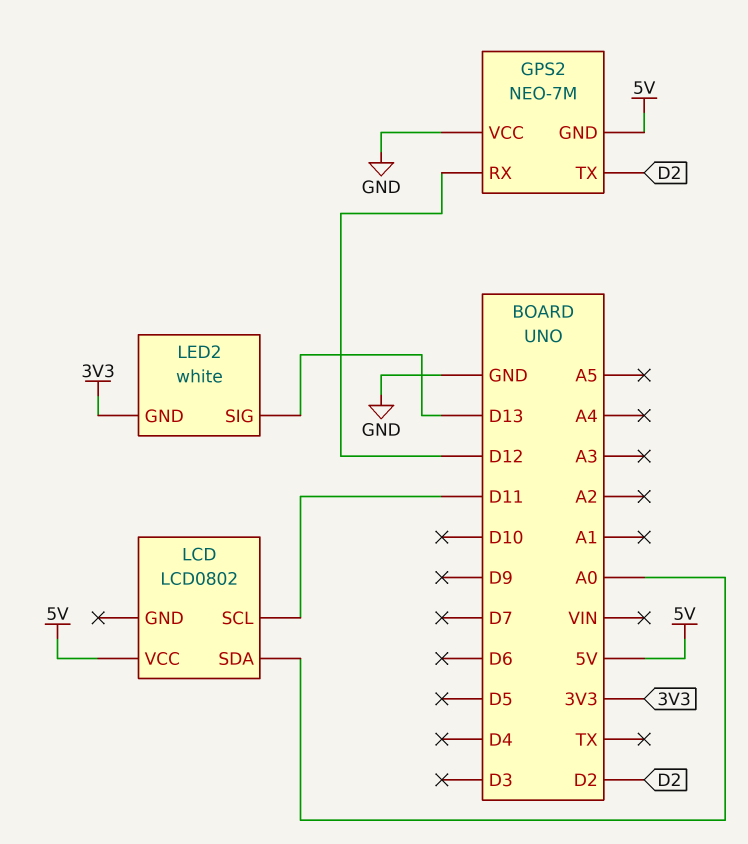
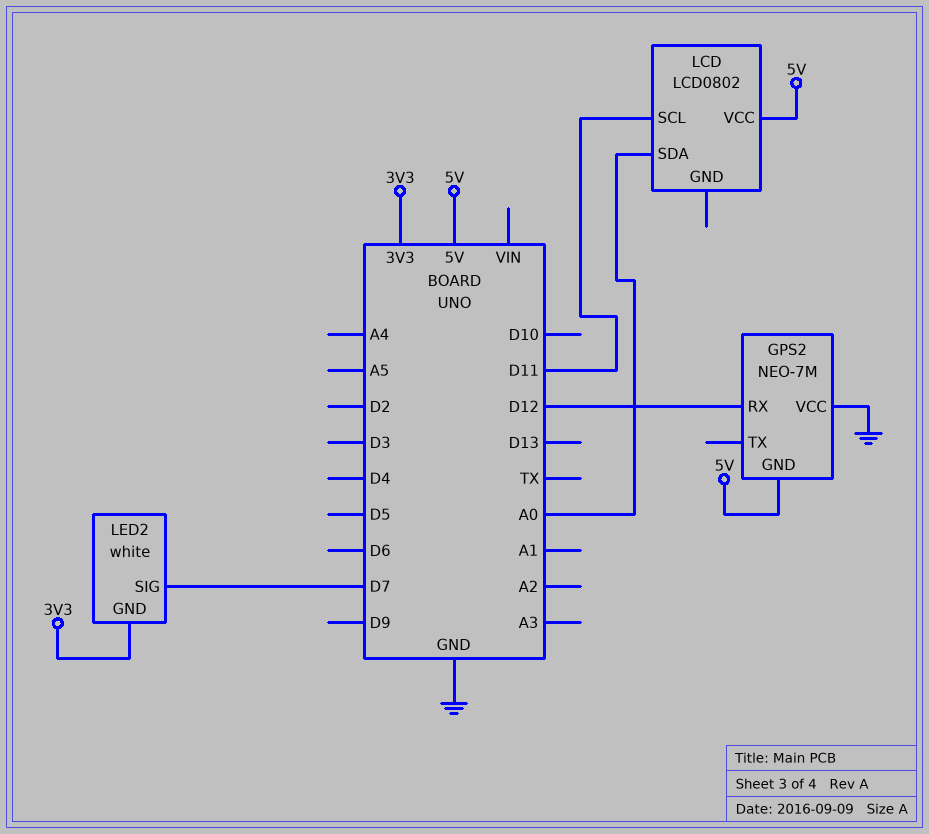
GPS2 pin TX: D2 -> none
LED2 pin SIG: D13 -> D7

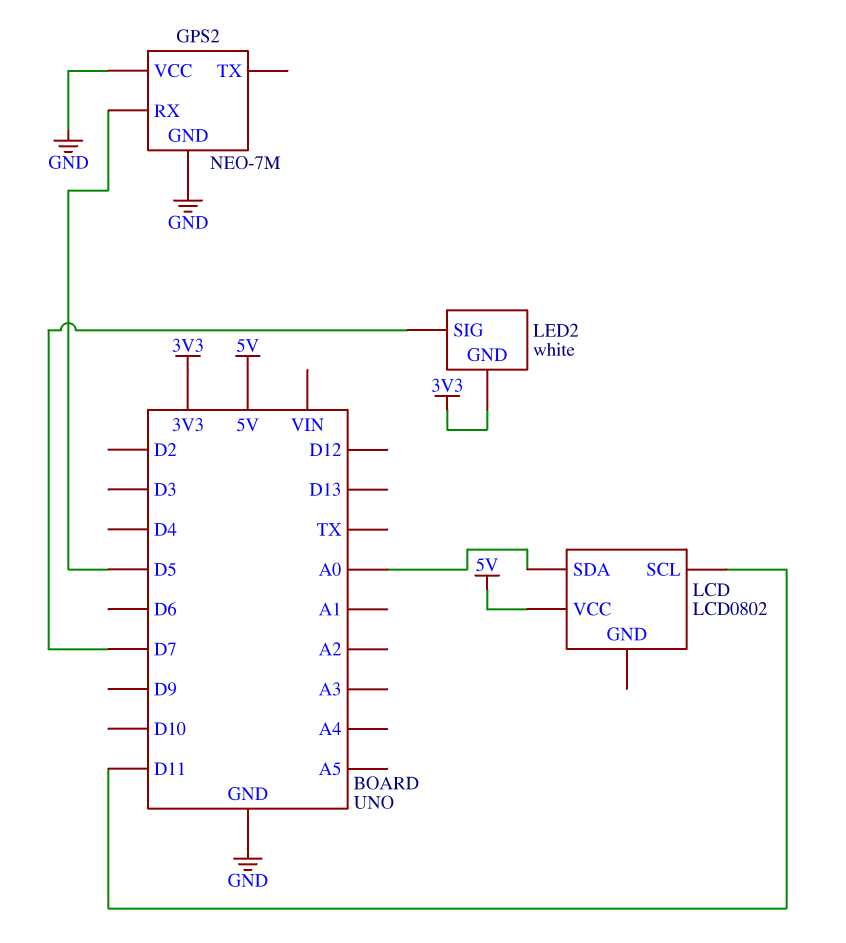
GPS2 pin GND: 5V -> GND
GPS2 pin RX: D12 -> D5

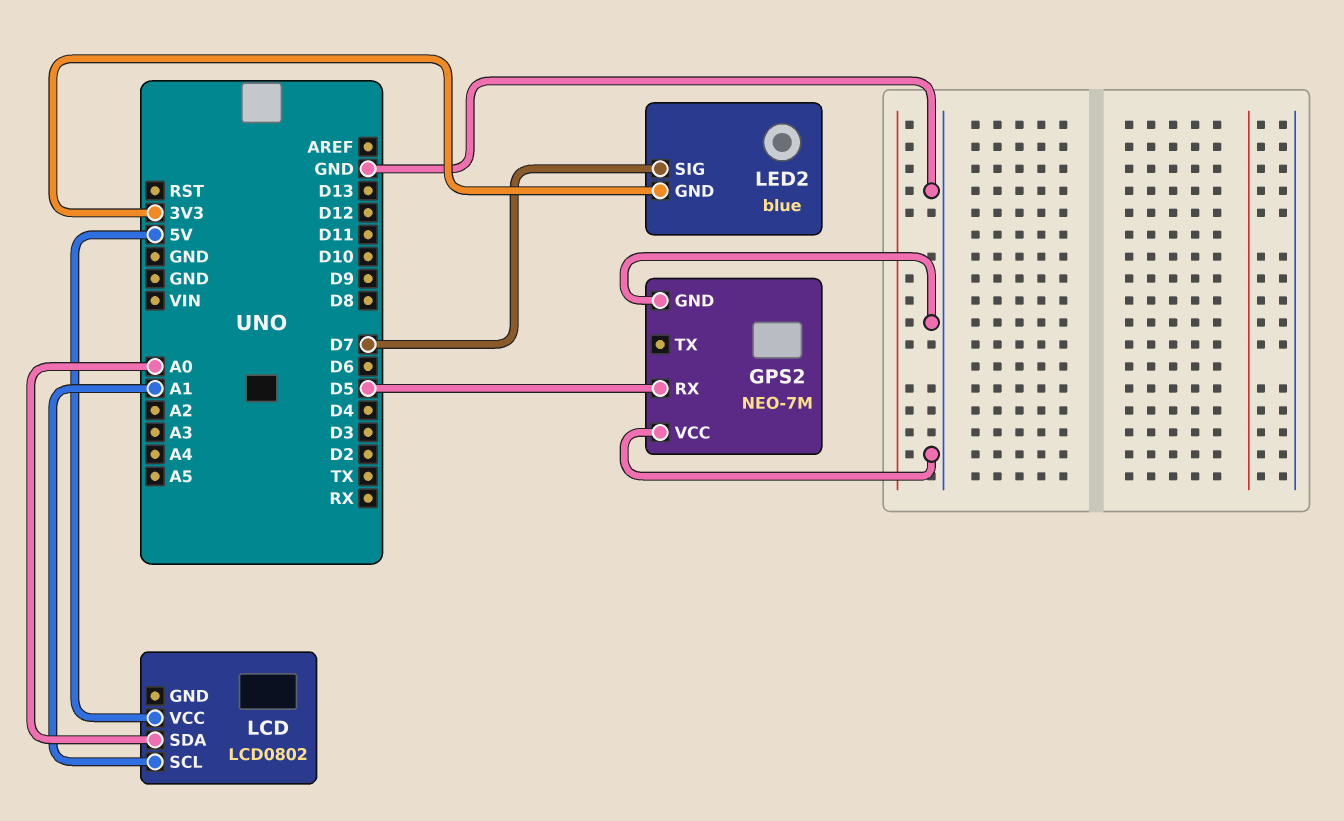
LCD pin SCL: D11 -> A1
LED2: white -> blue

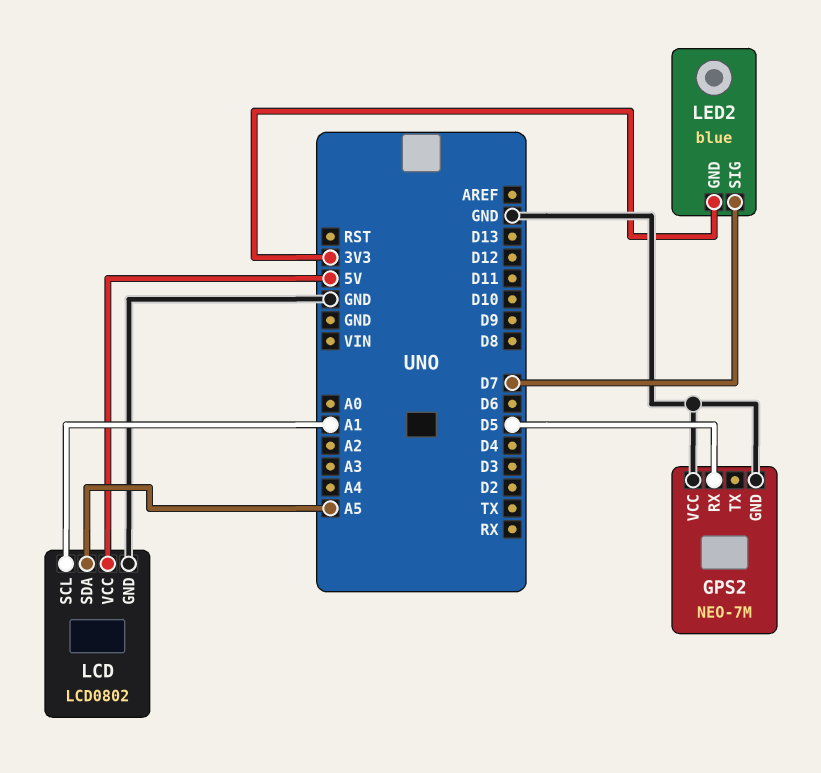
LCD pin GND: none -> GND
LCD pin SDA: A0 -> A5

